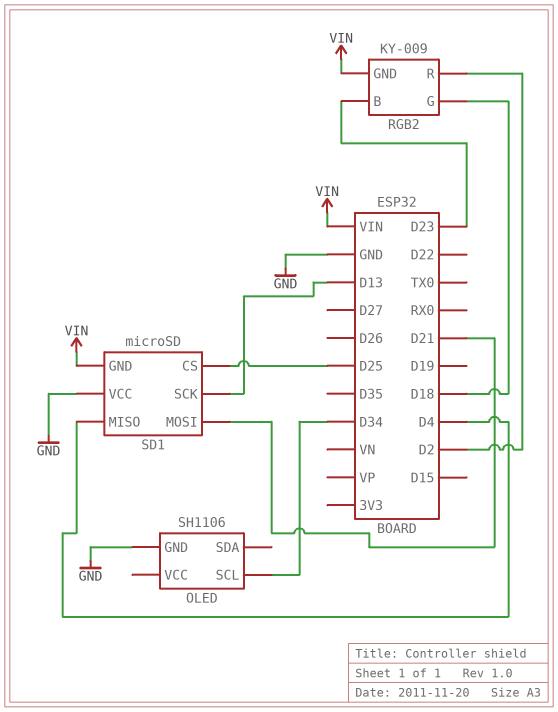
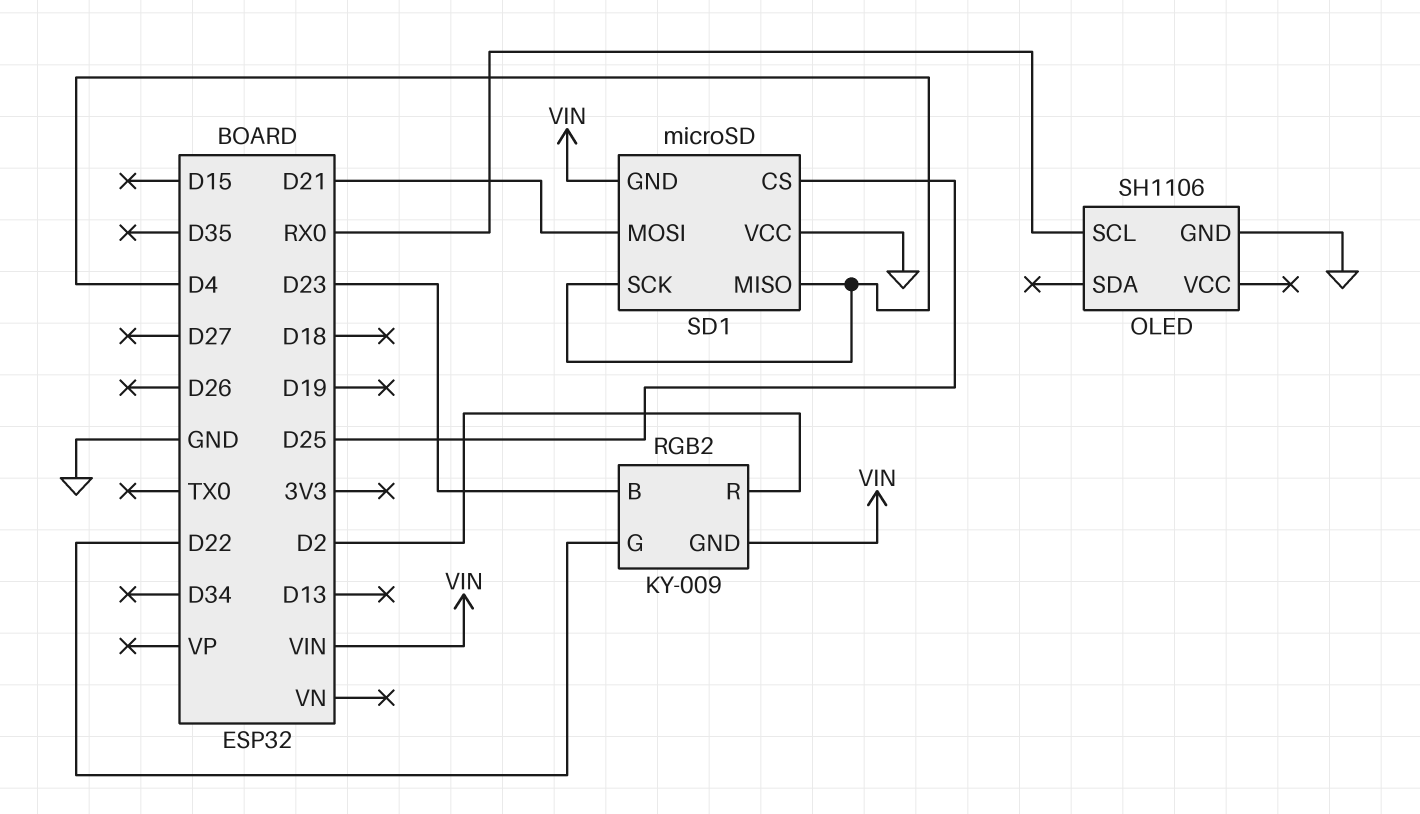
OLED pin SCL: D34 -> RX0
RGB2 pin G: D18 -> D22
SD1 pin SCK: D13 -> D4

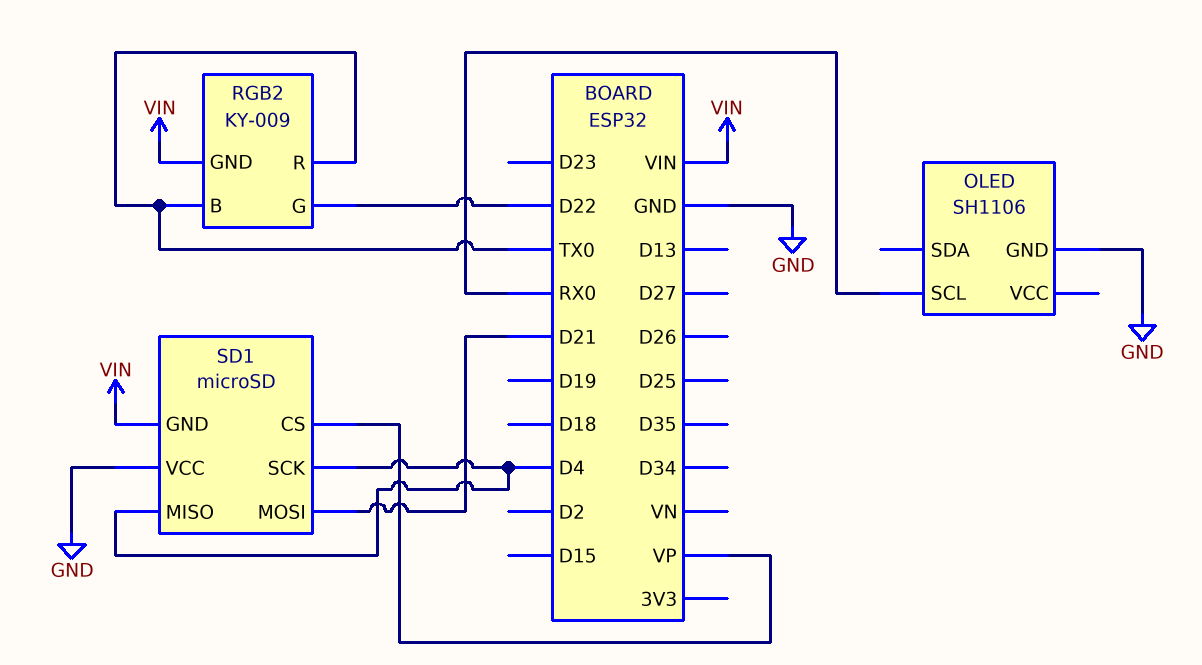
RGB2 pin B: D23 -> TX0
RGB2 pin R: D2 -> TX0
SD1 pin CS: D25 -> VP

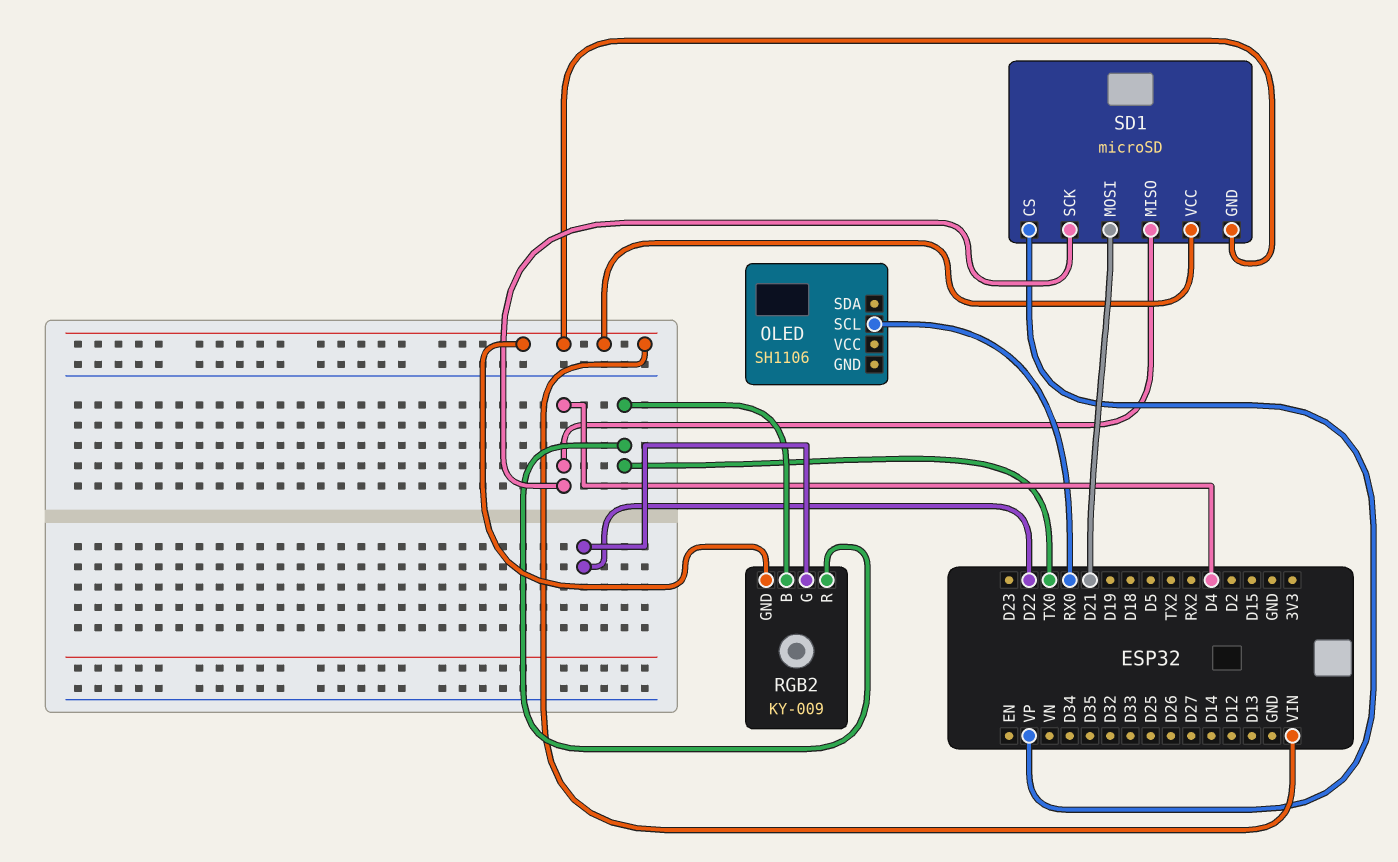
OLED pin GND: GND -> none
SD1 pin VCC: GND -> VIN

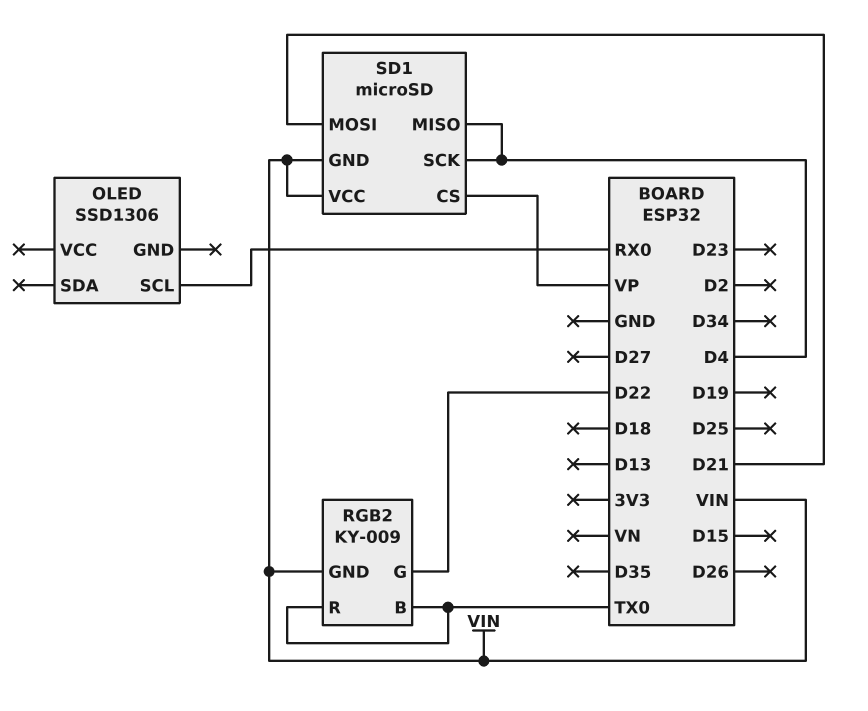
OLED: SH1106 -> SSD1306

